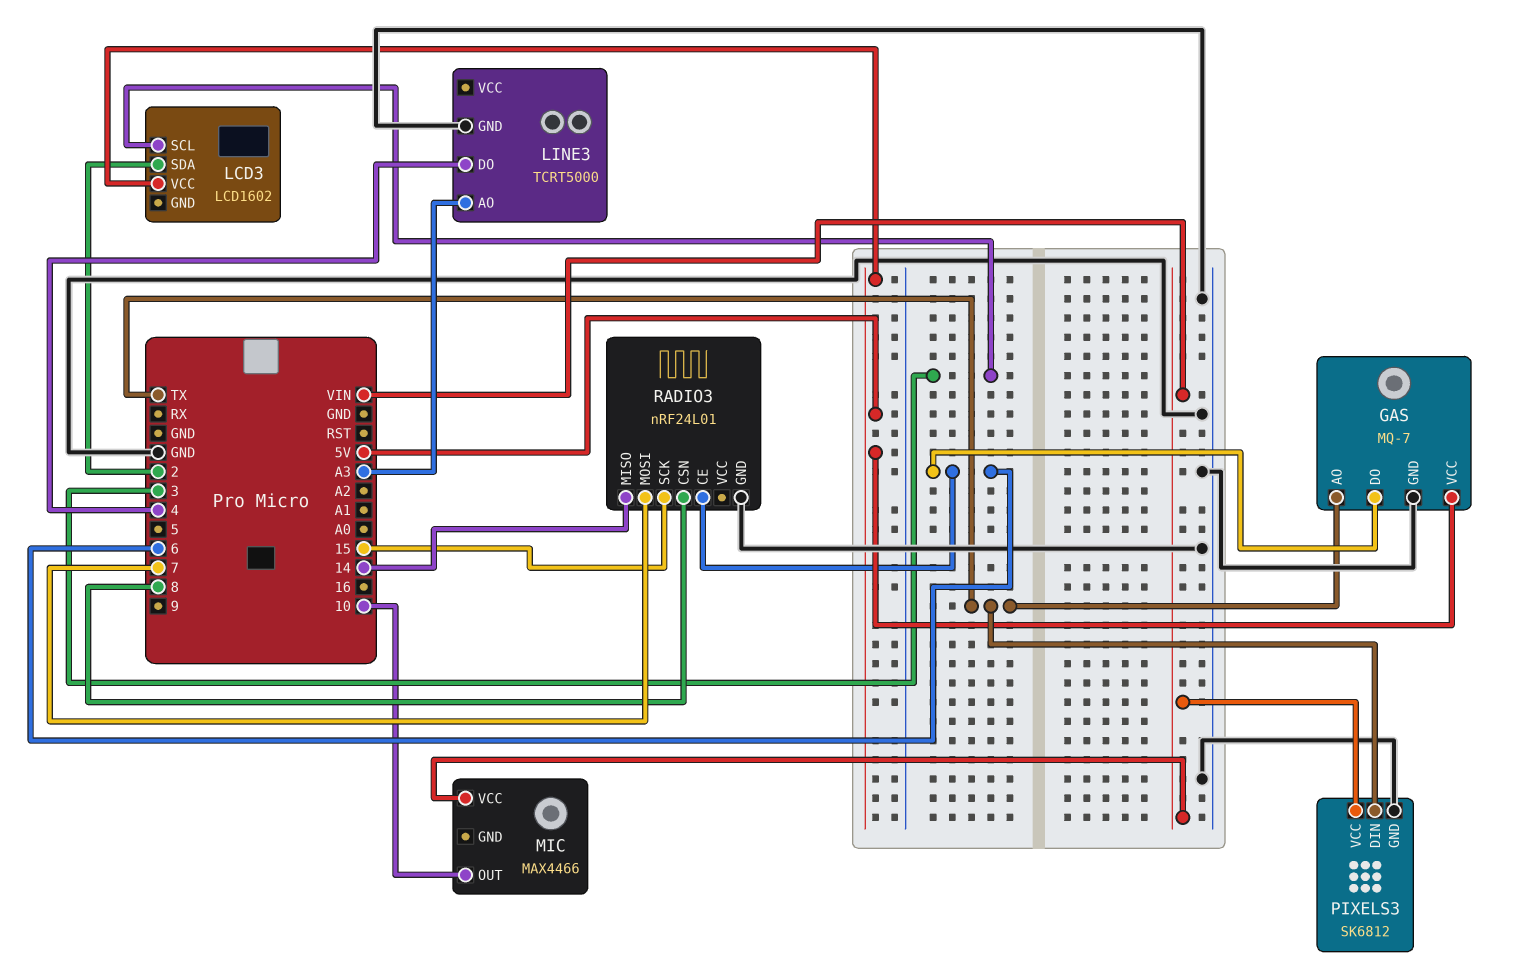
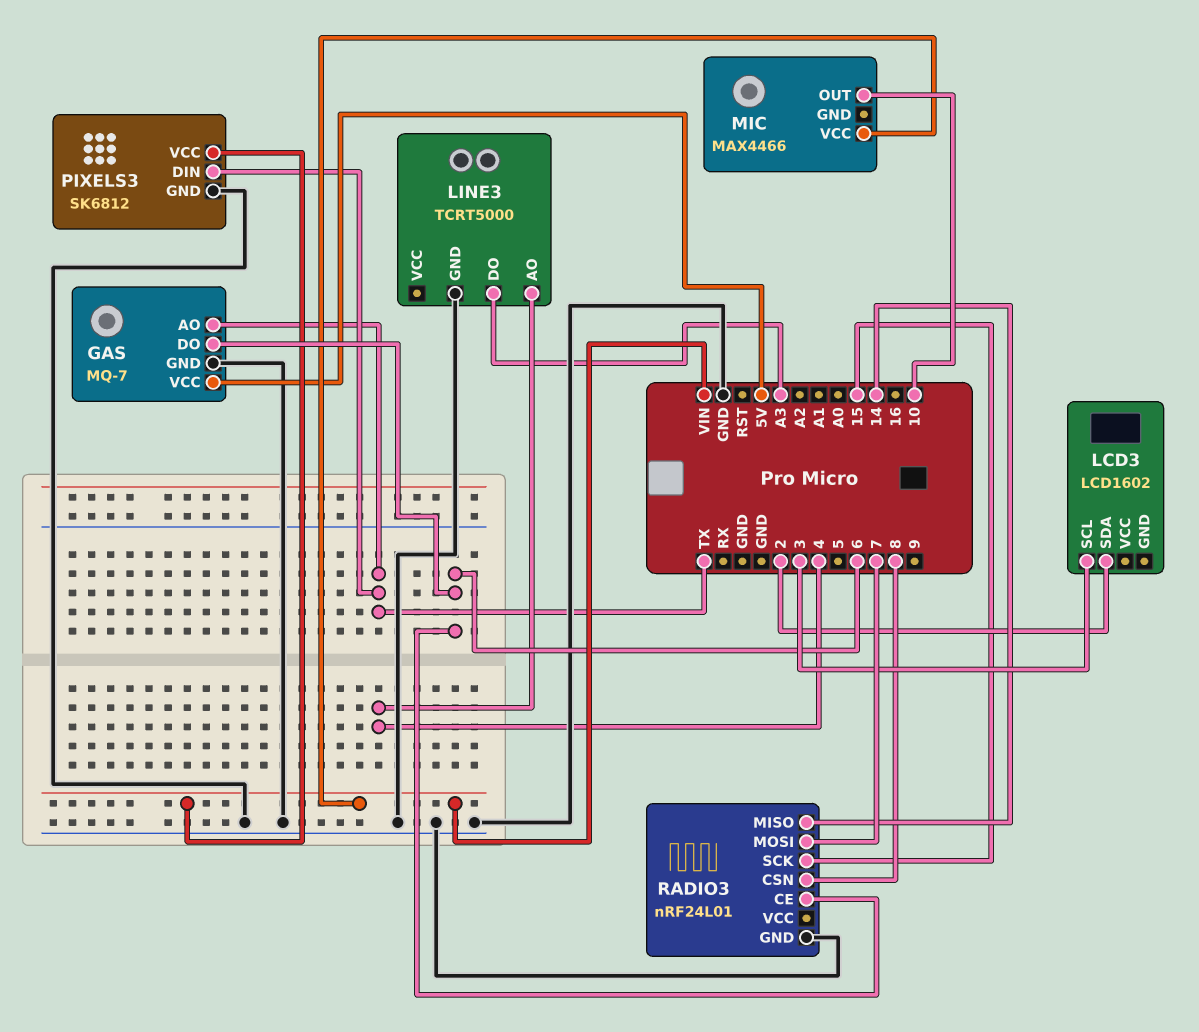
LCD3 pin VCC: 5V -> none
LINE3 pin AO: A3 -> 4
LINE3 pin DO: 4 -> A3

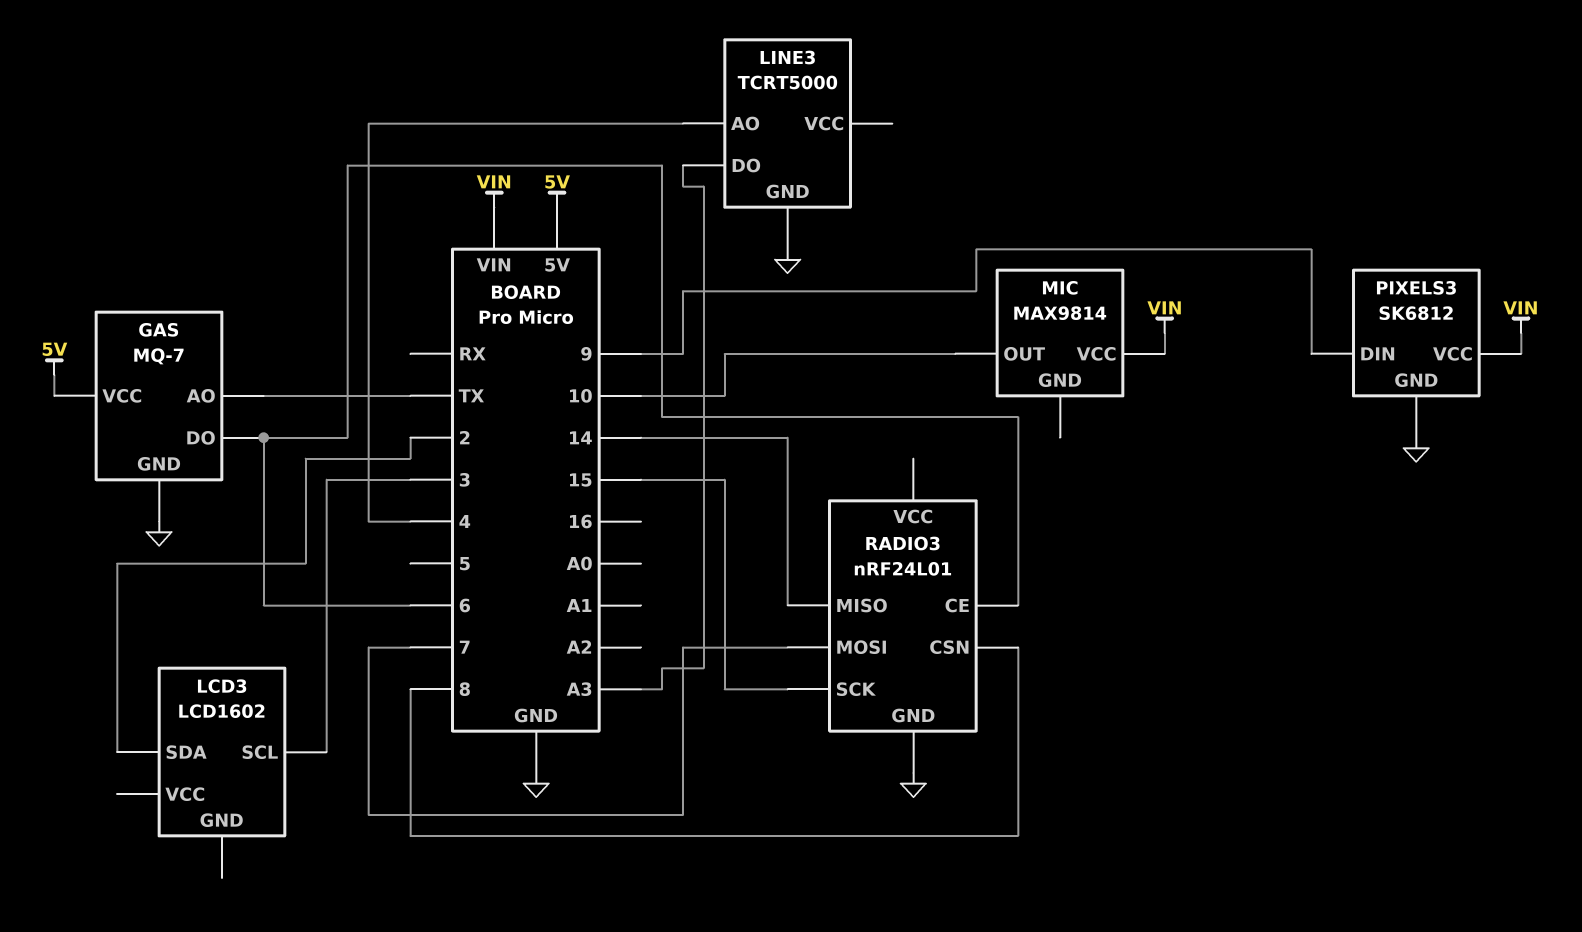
MIC: MAX4466 -> MAX9814
PIXELS3 pin DIN: TX -> 9

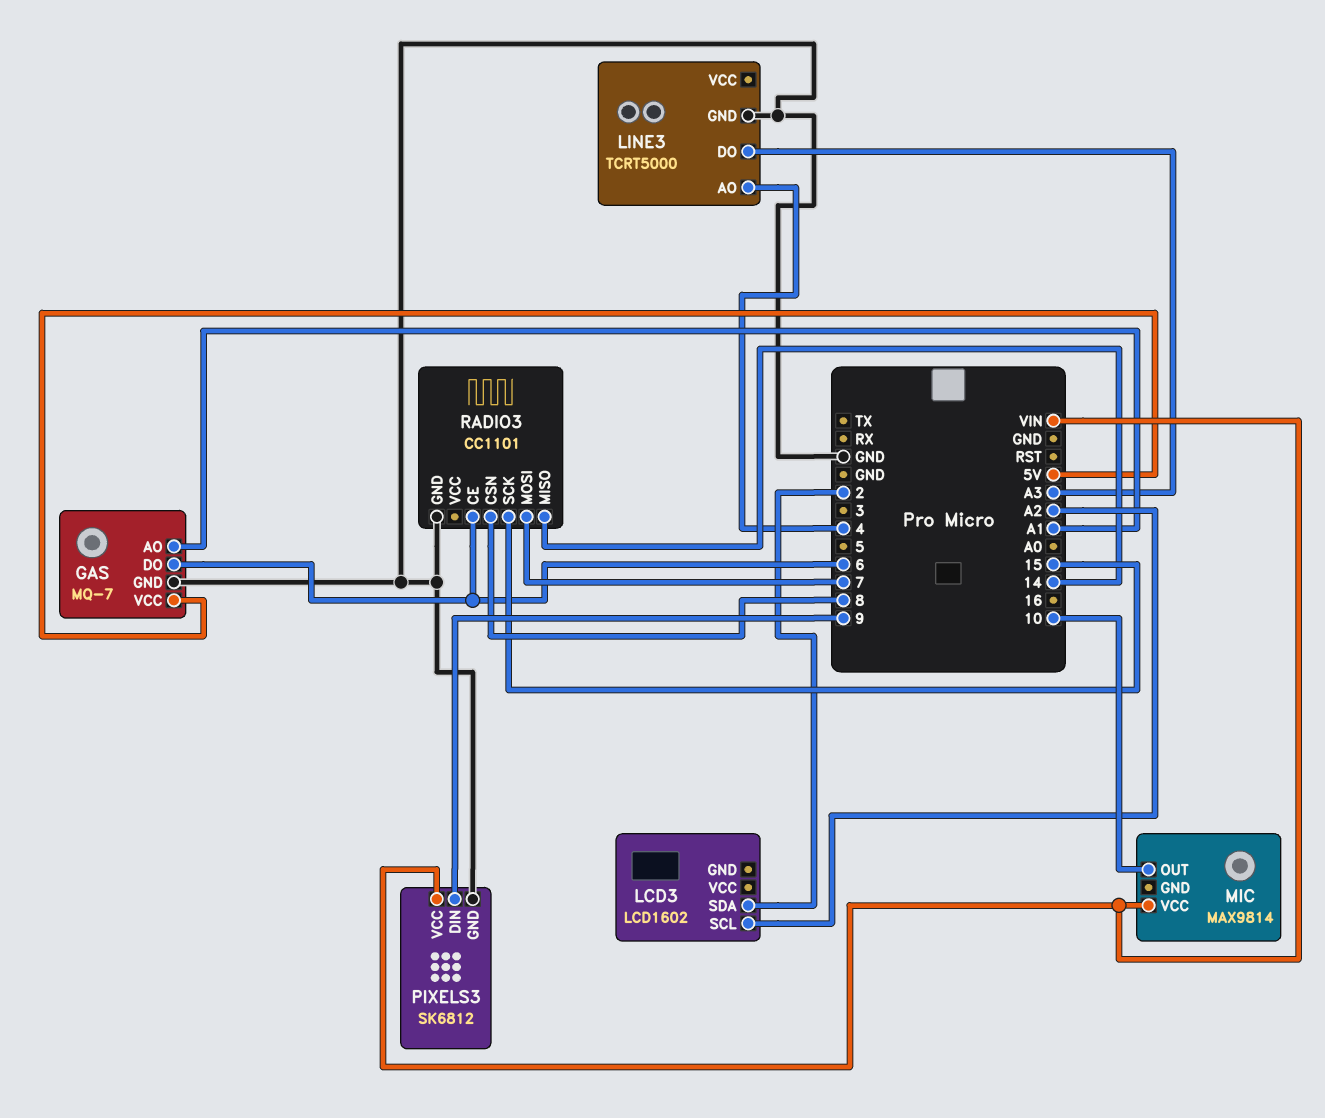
GAS pin AO: TX -> A1
LCD3 pin SCL: 3 -> A2
RADIO3: nRF24L01 -> CC1101

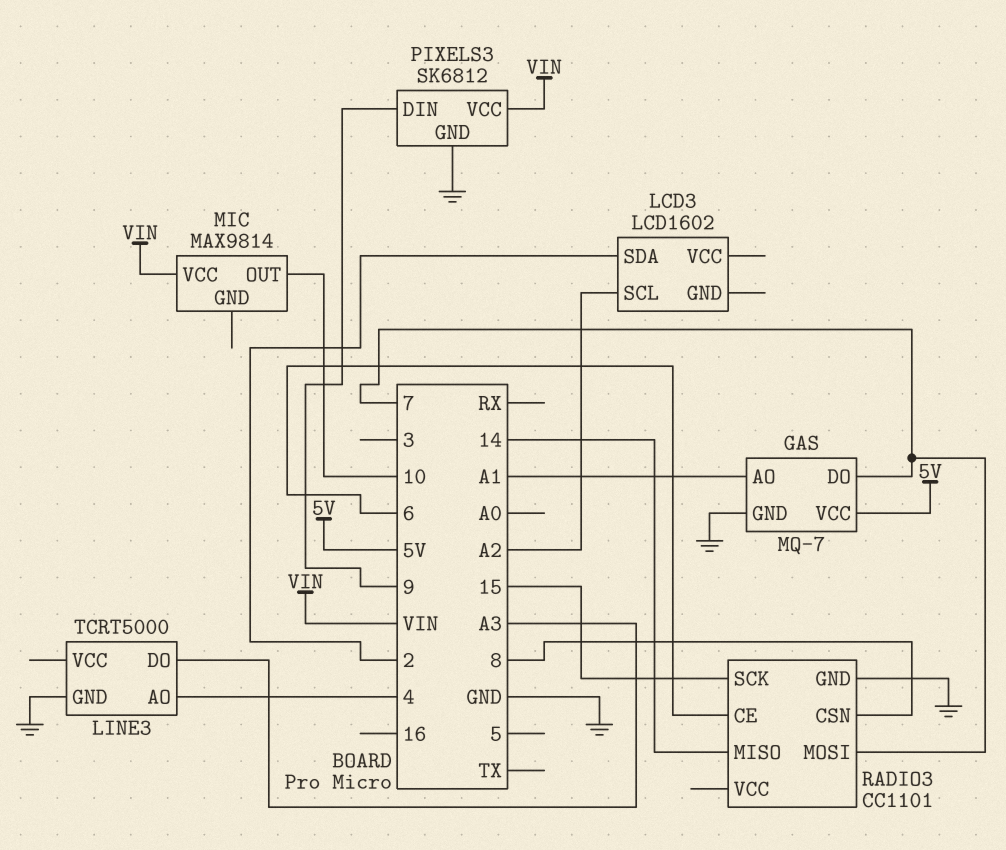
GAS pin DO: 6 -> 7

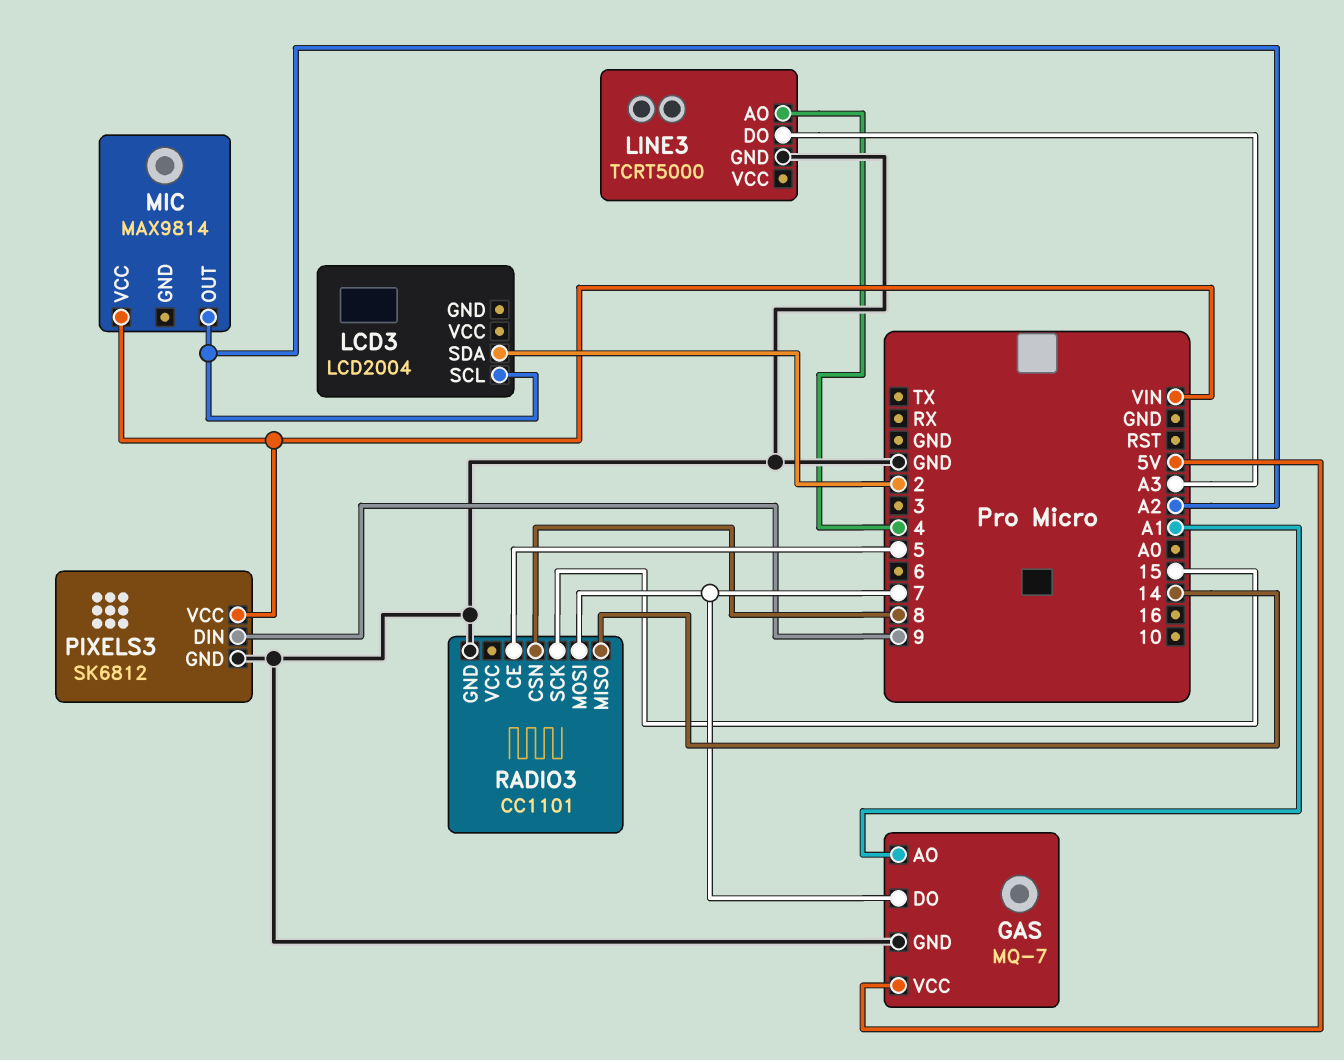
LCD3: LCD1602 -> LCD2004
MIC pin OUT: 10 -> A2
RADIO3 pin CE: 6 -> 5

